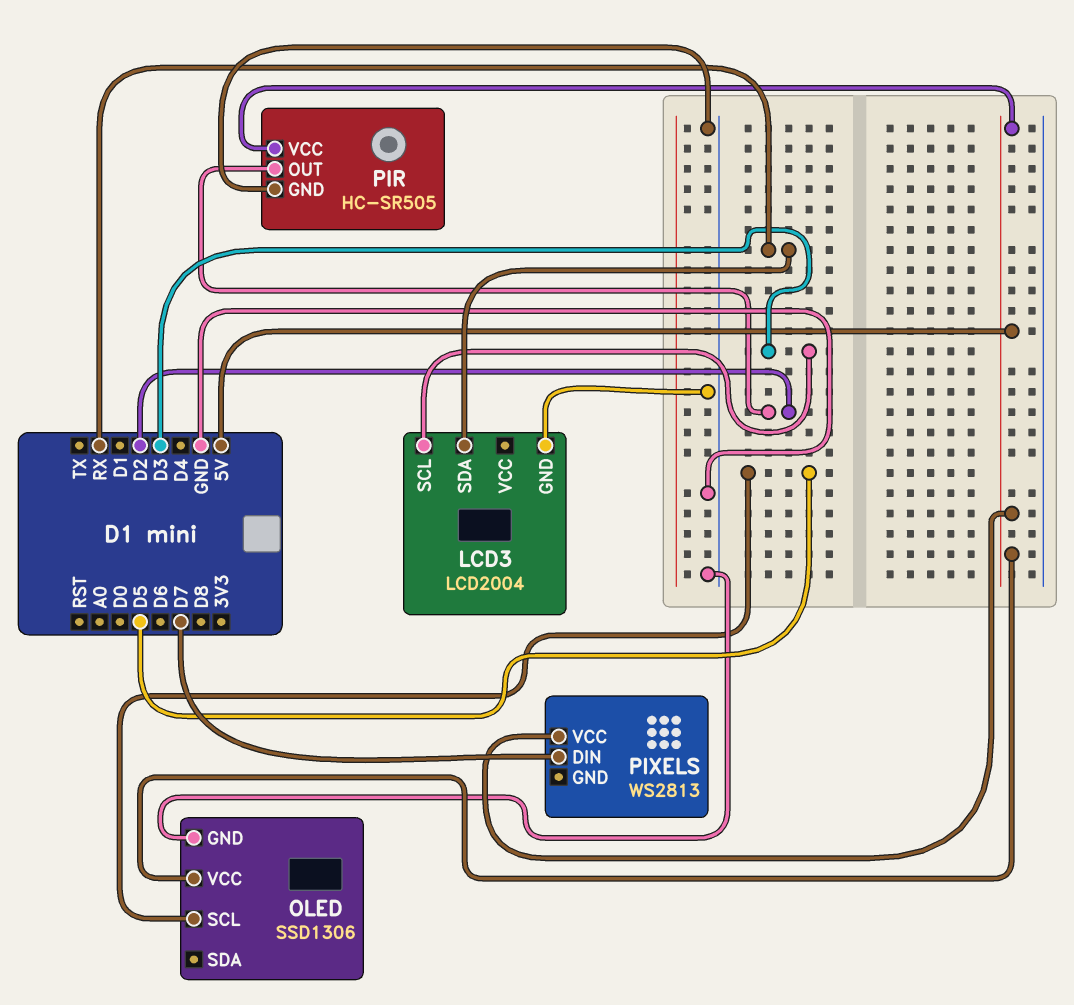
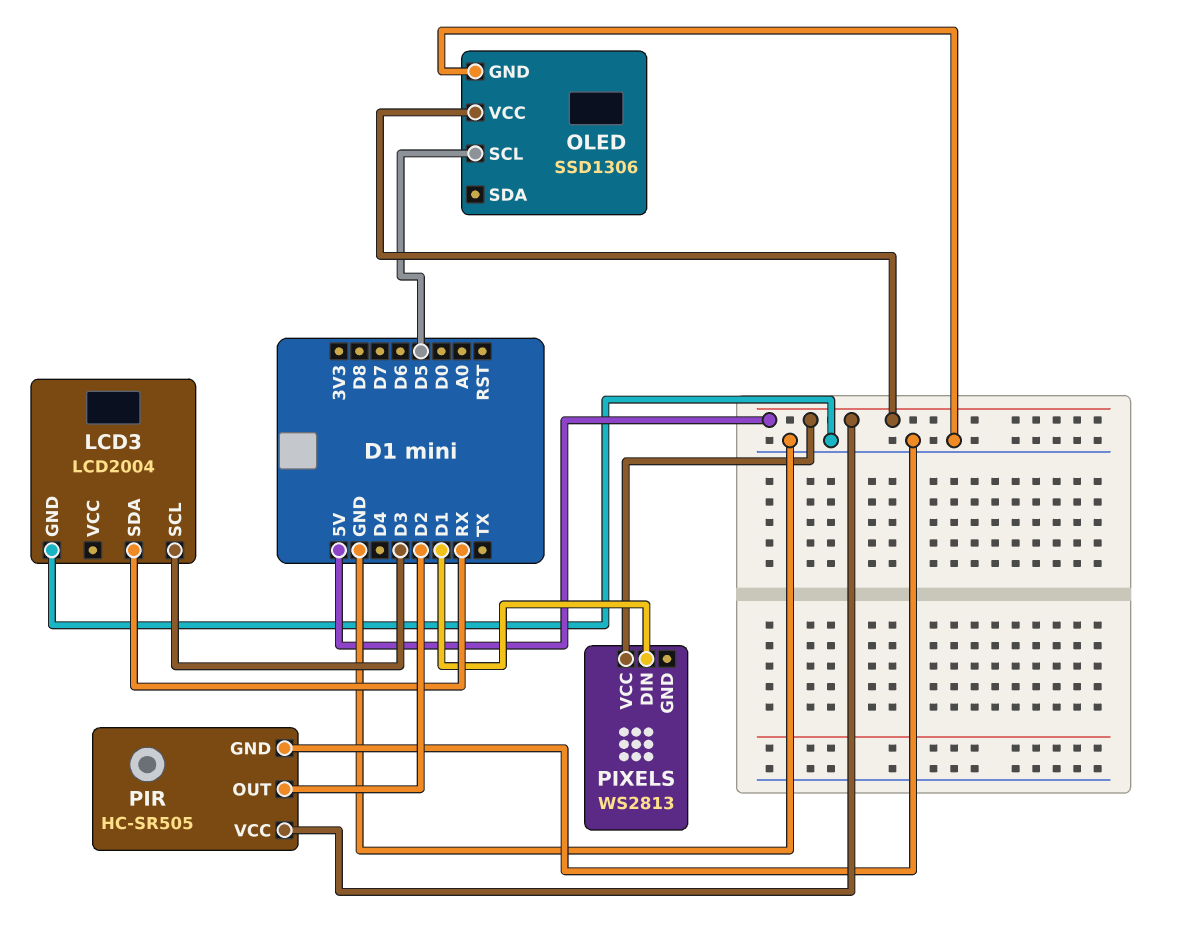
PIXELS pin DIN: D7 -> D1

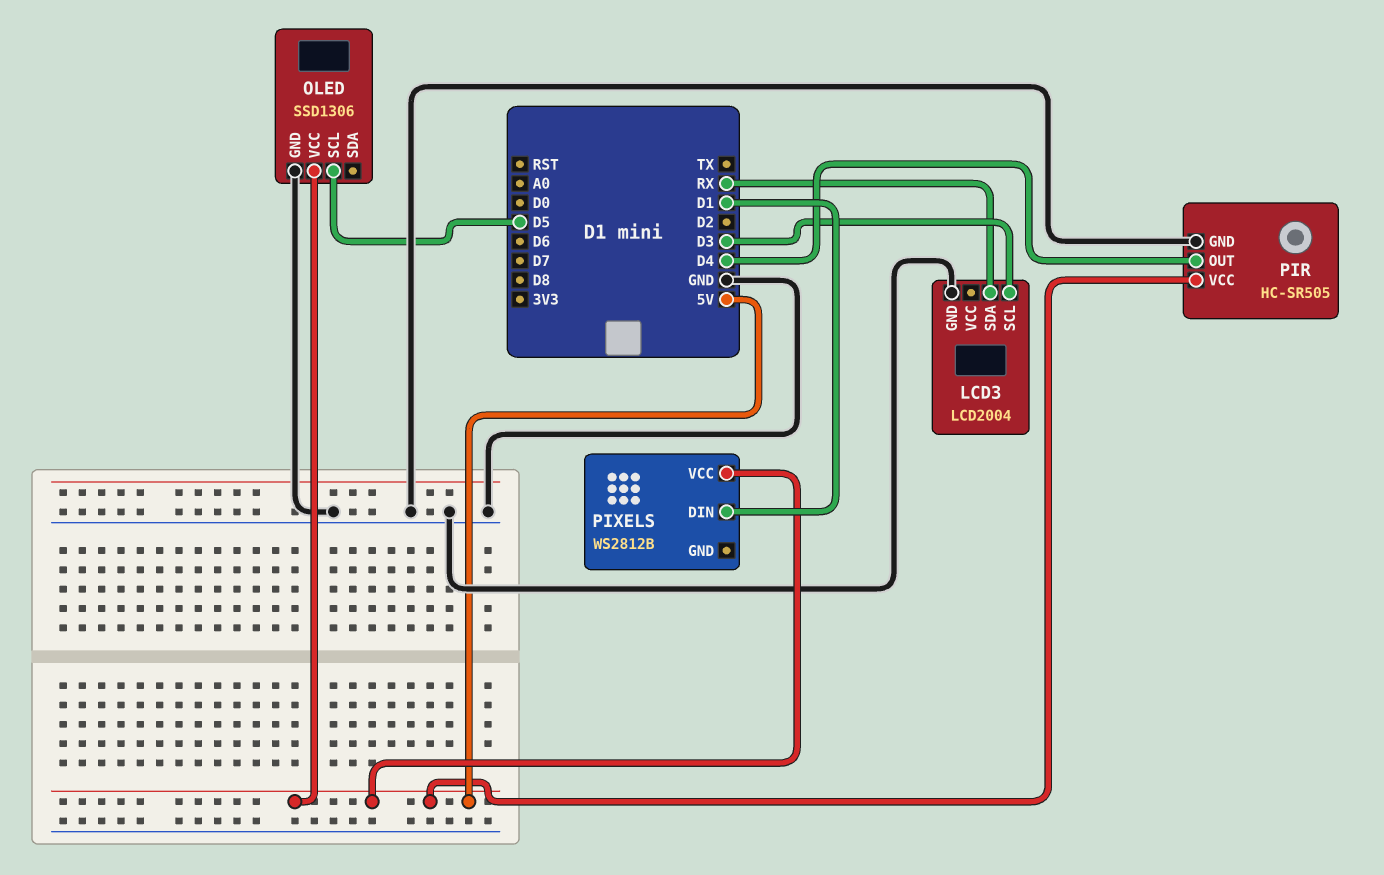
PIR pin OUT: D2 -> D4
PIXELS: WS2813 -> WS2812B

